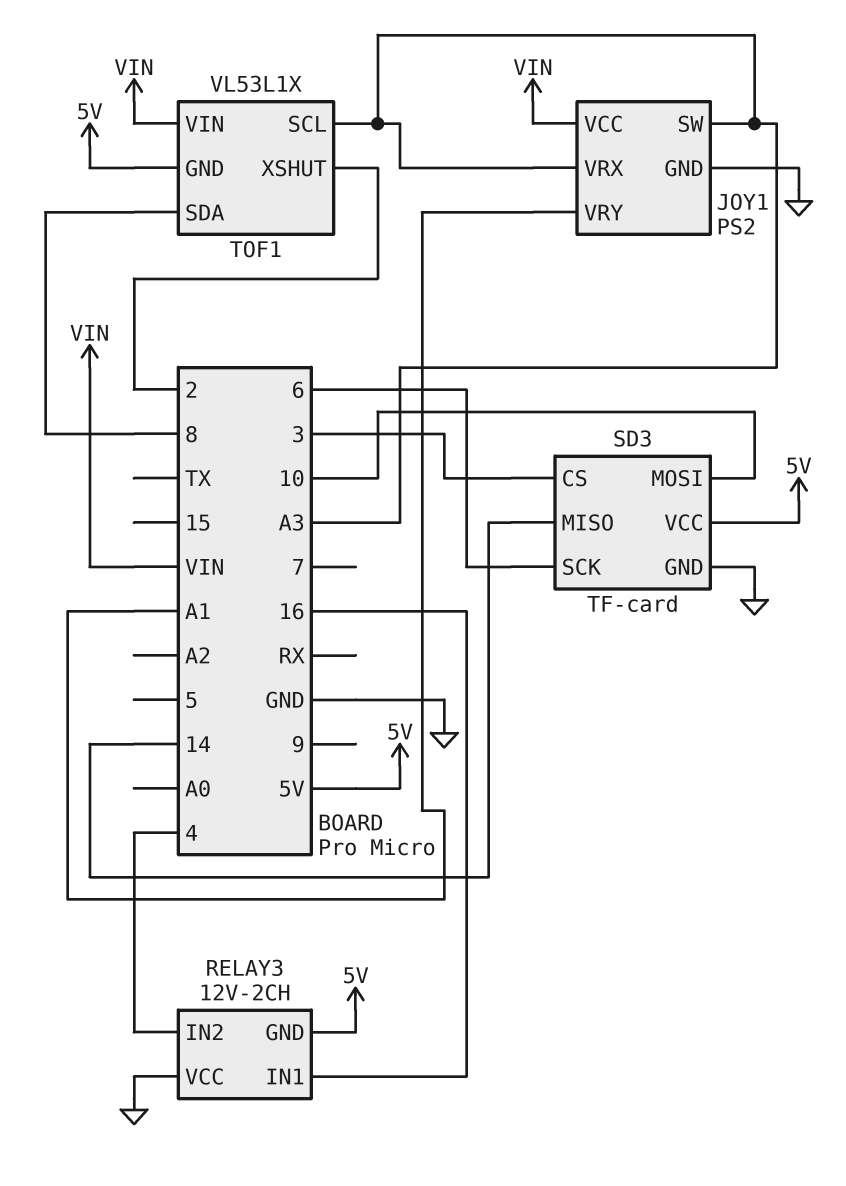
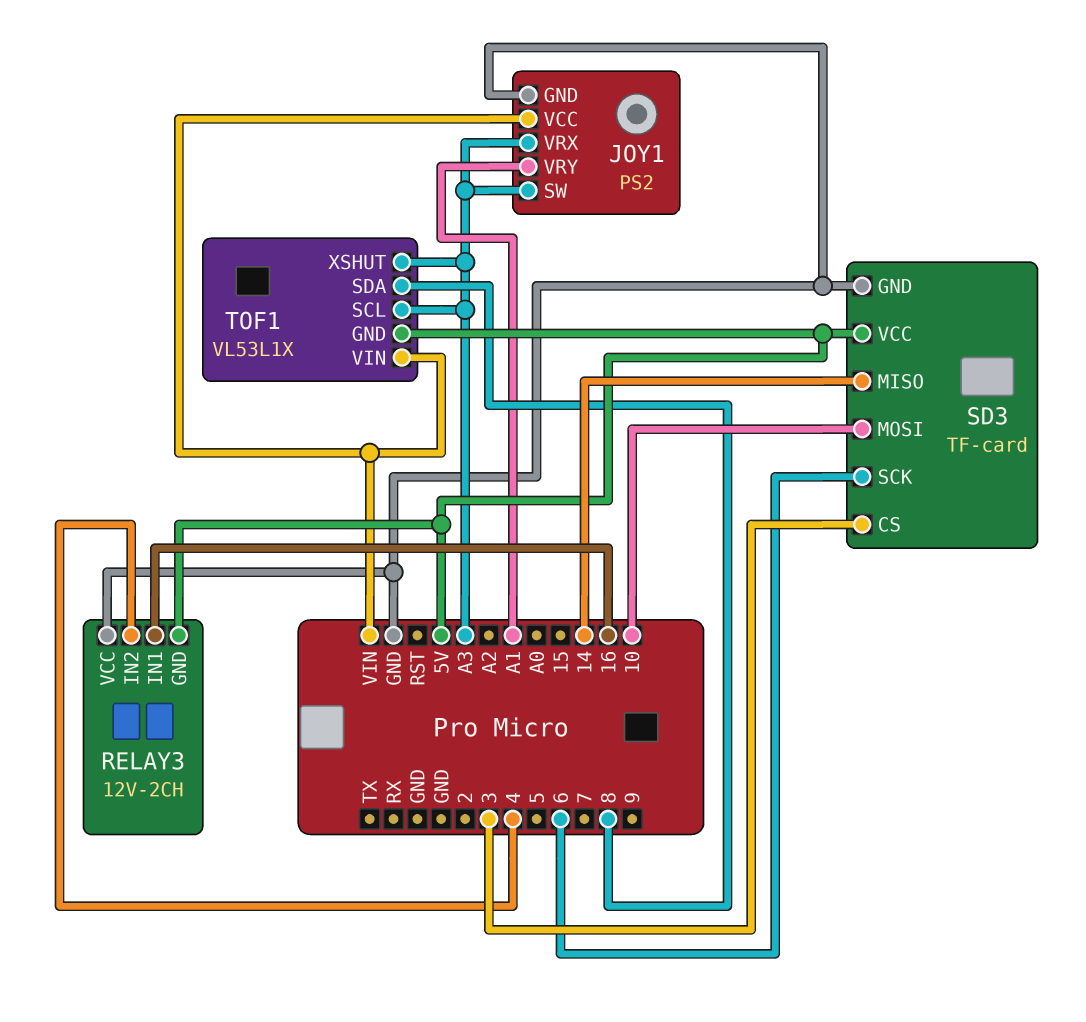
TOF1 pin XSHUT: 2 -> A3

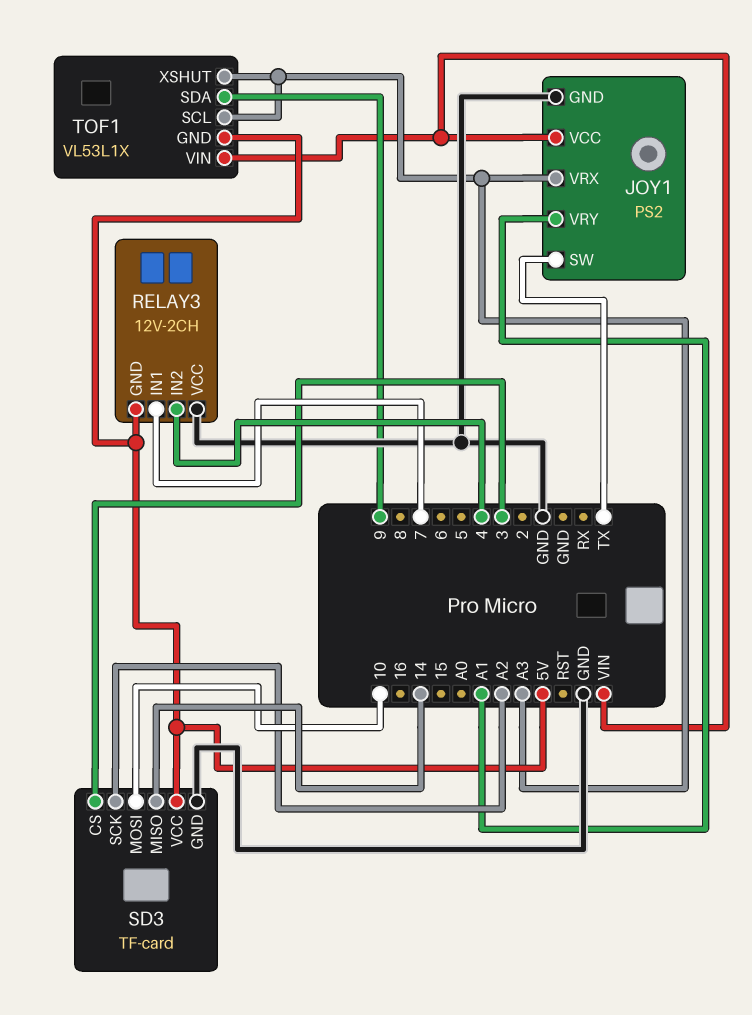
JOY1 pin SW: A3 -> TX
RELAY3 pin IN1: 16 -> 7
SD3 pin SCK: 6 -> A2
TOF1 pin SDA: 8 -> 9

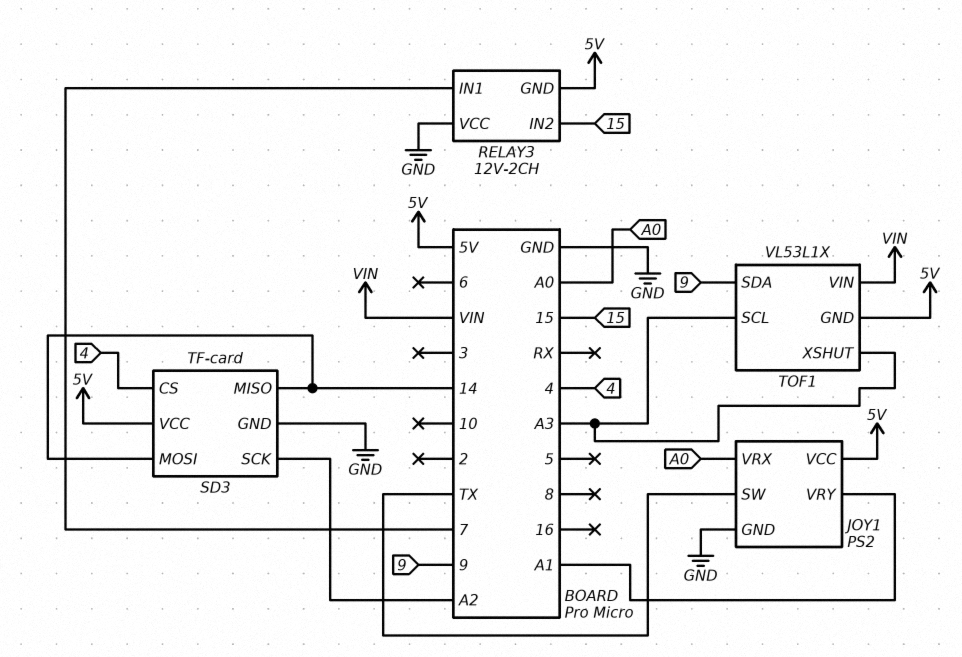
JOY1 pin VCC: VIN -> 5V
JOY1 pin VRX: A3 -> A0
RELAY3 pin IN2: 4 -> 15
SD3 pin CS: 3 -> 4
SD3 pin MOSI: 10 -> 14

